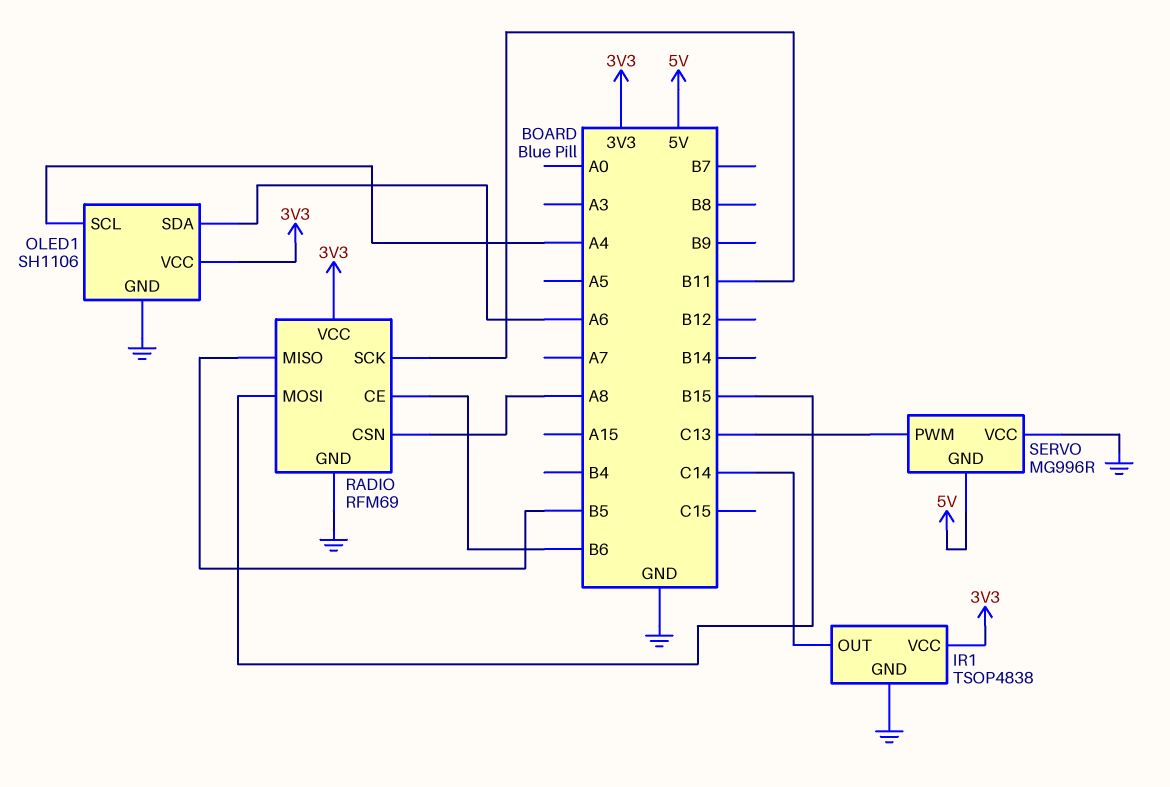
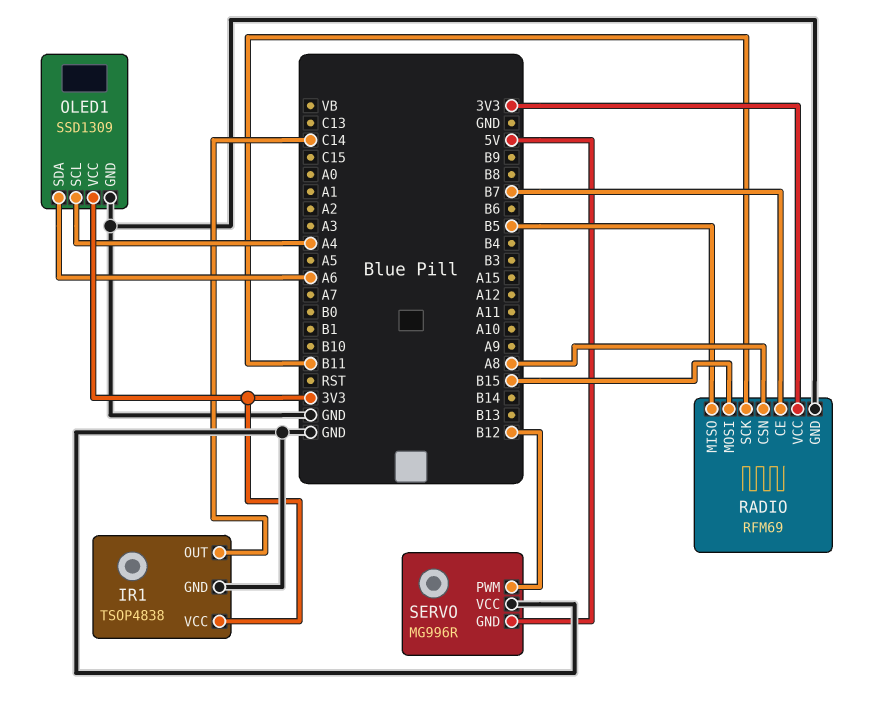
OLED1: SH1106 -> SSD1309
RADIO pin CE: B6 -> B7
SERVO pin PWM: C13 -> B12

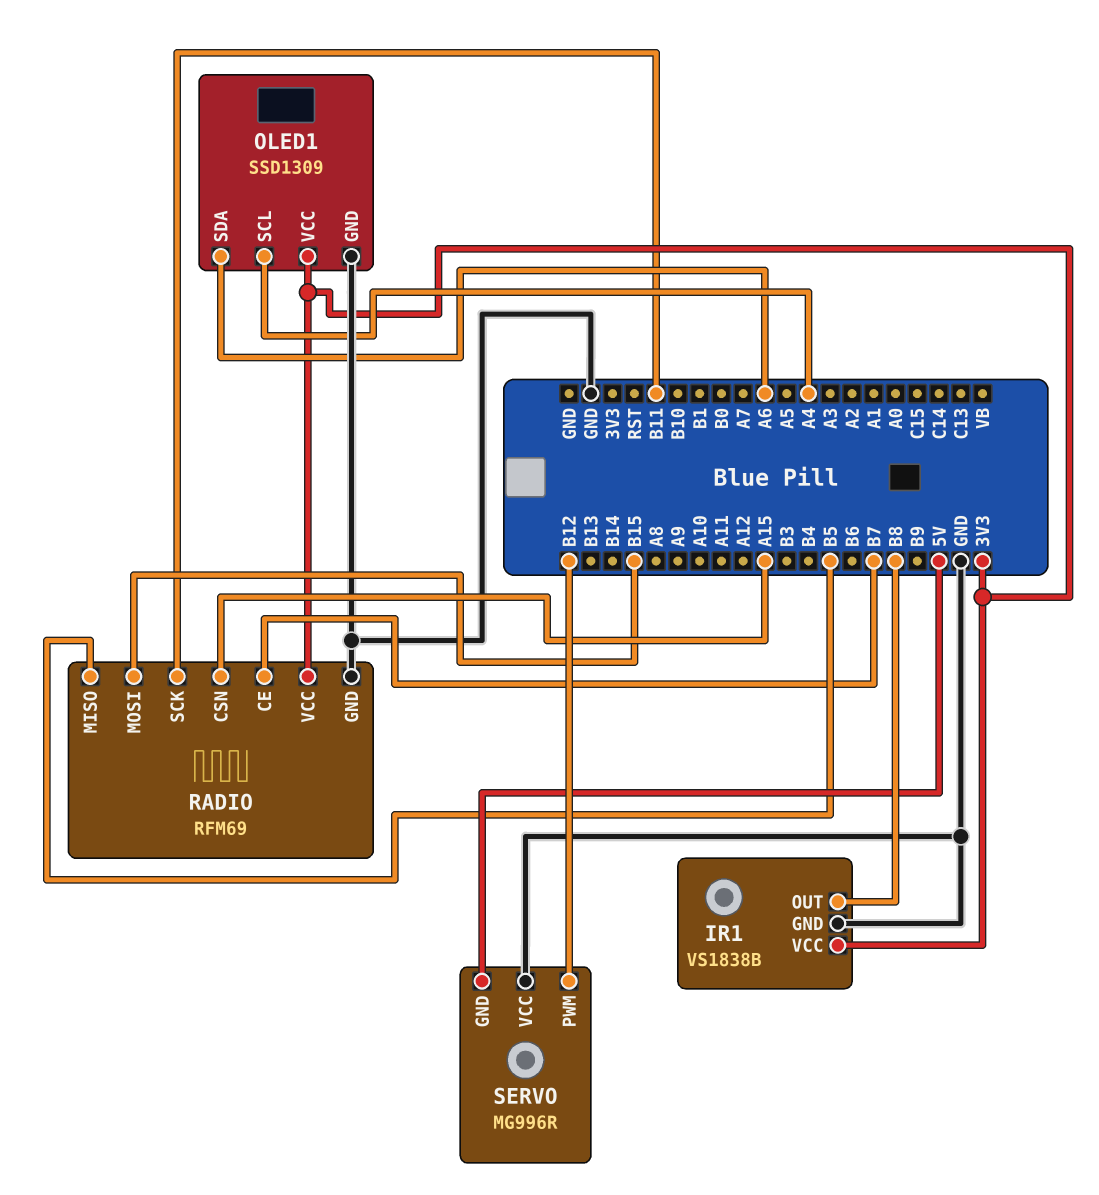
IR1: TSOP4838 -> VS1838B
IR1 pin OUT: C14 -> B8
RADIO pin CSN: A8 -> A15

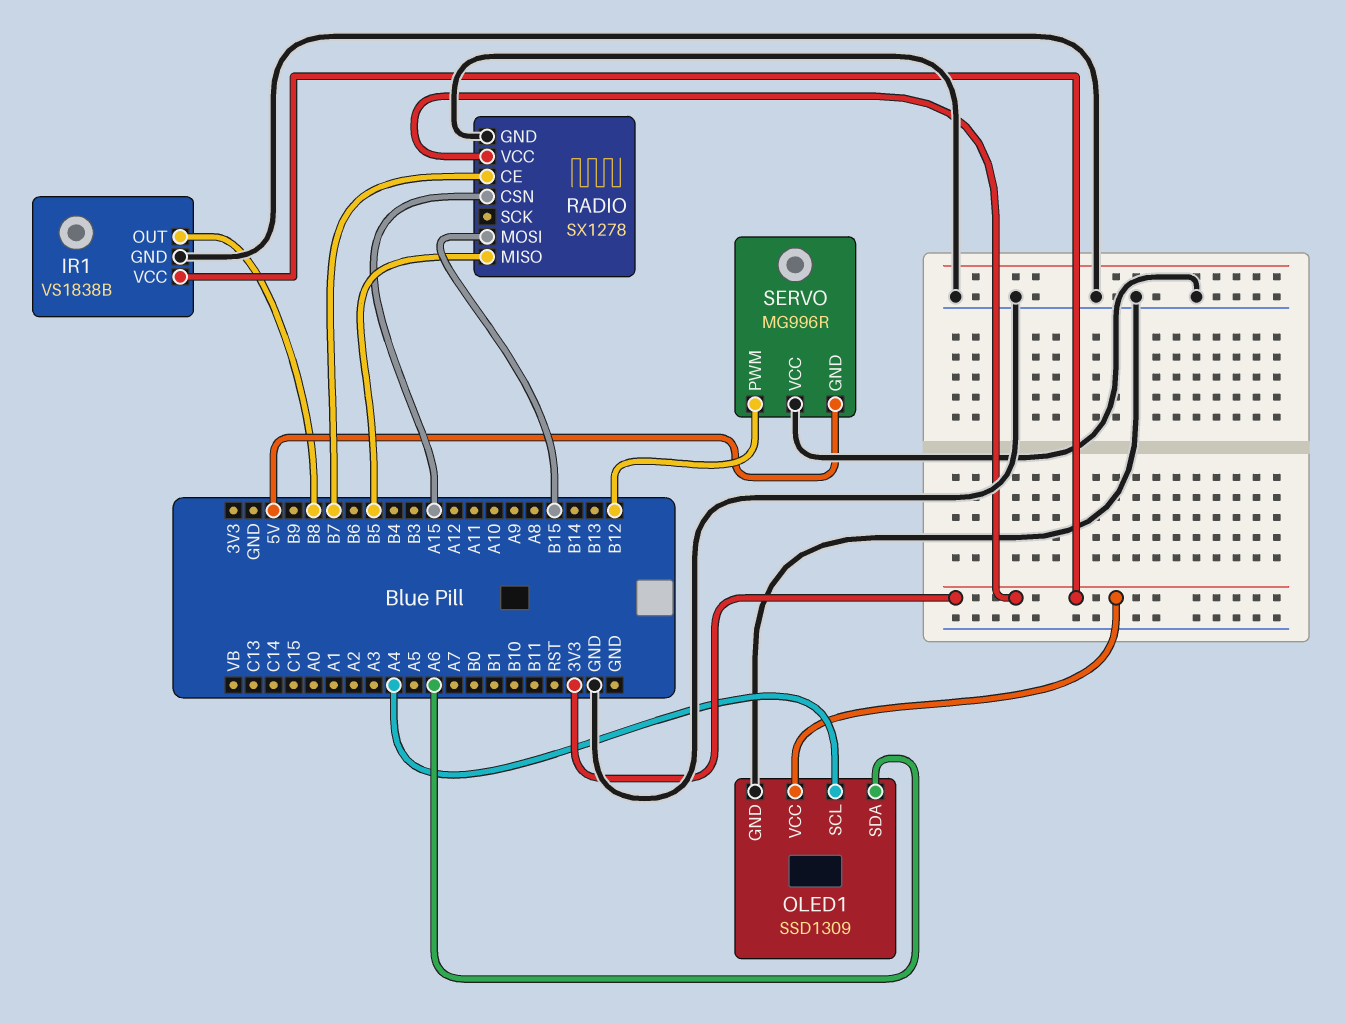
RADIO: RFM69 -> SX1278
RADIO pin SCK: B11 -> none

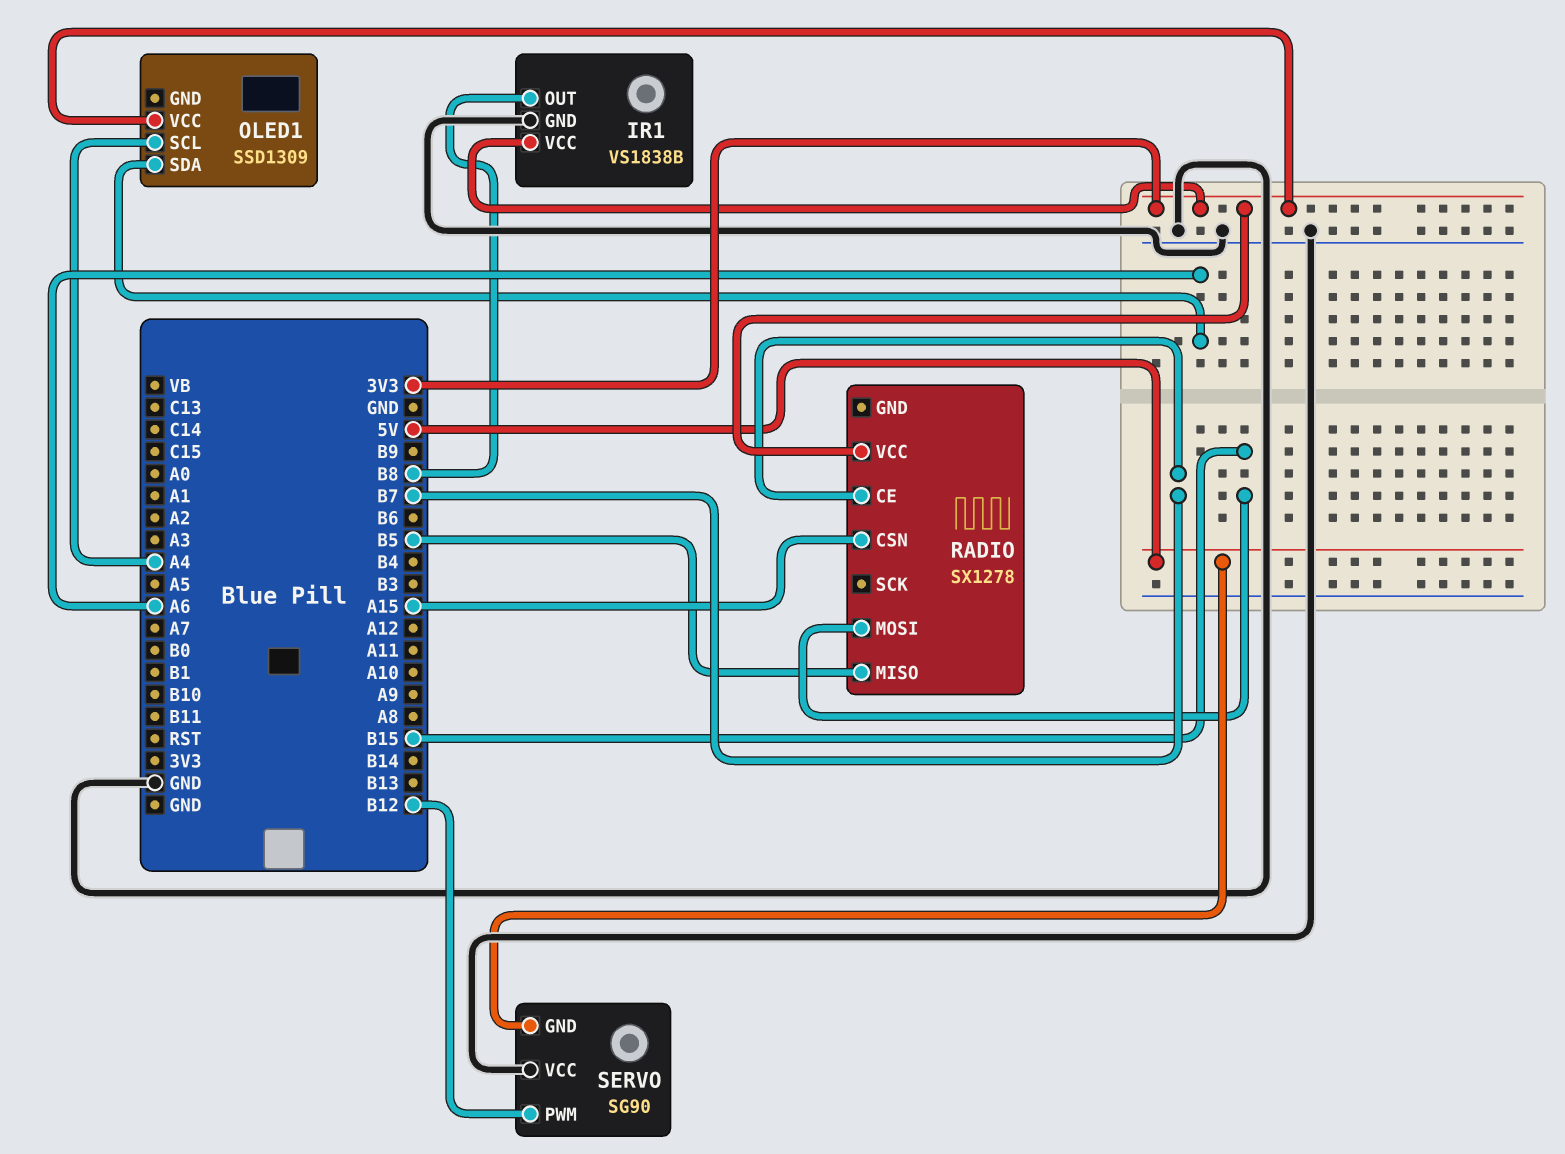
OLED1 pin GND: GND -> none
RADIO pin GND: GND -> none
SERVO: MG996R -> SG90

